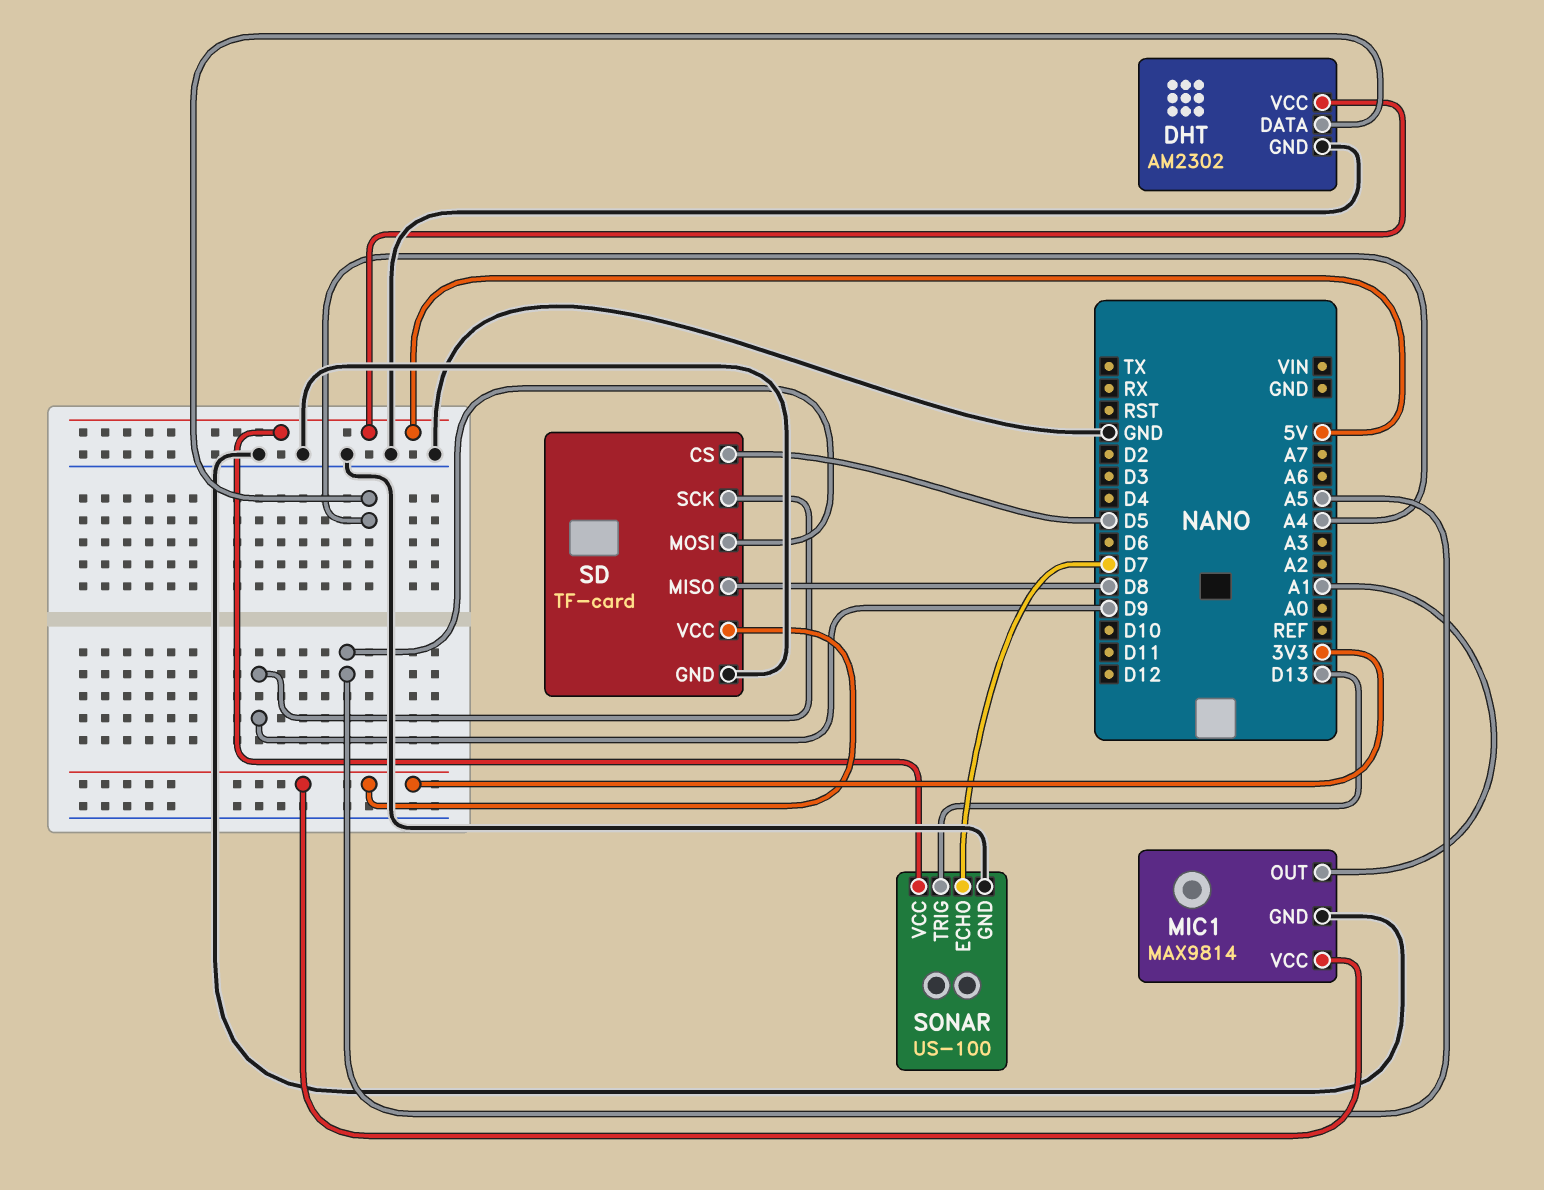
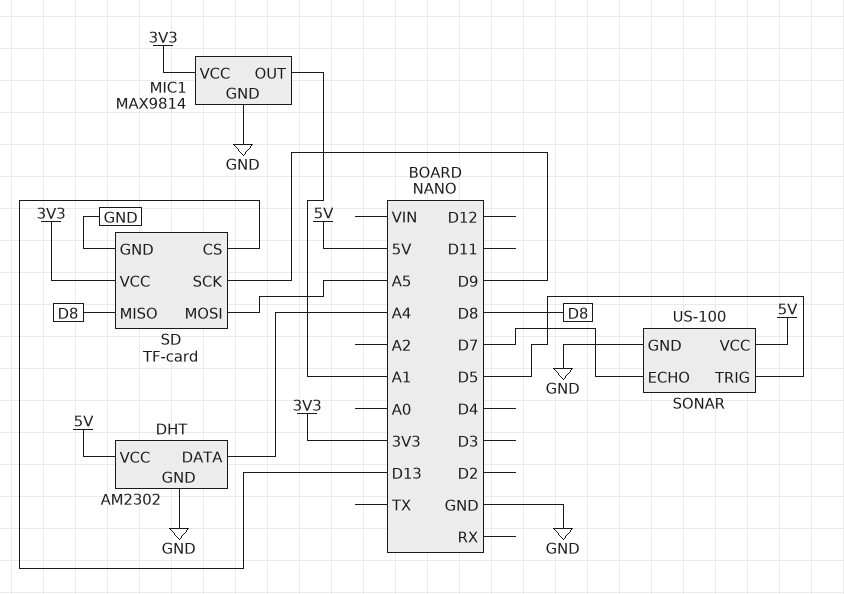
SD pin CS: D5 -> D13
SONAR pin TRIG: D13 -> D5

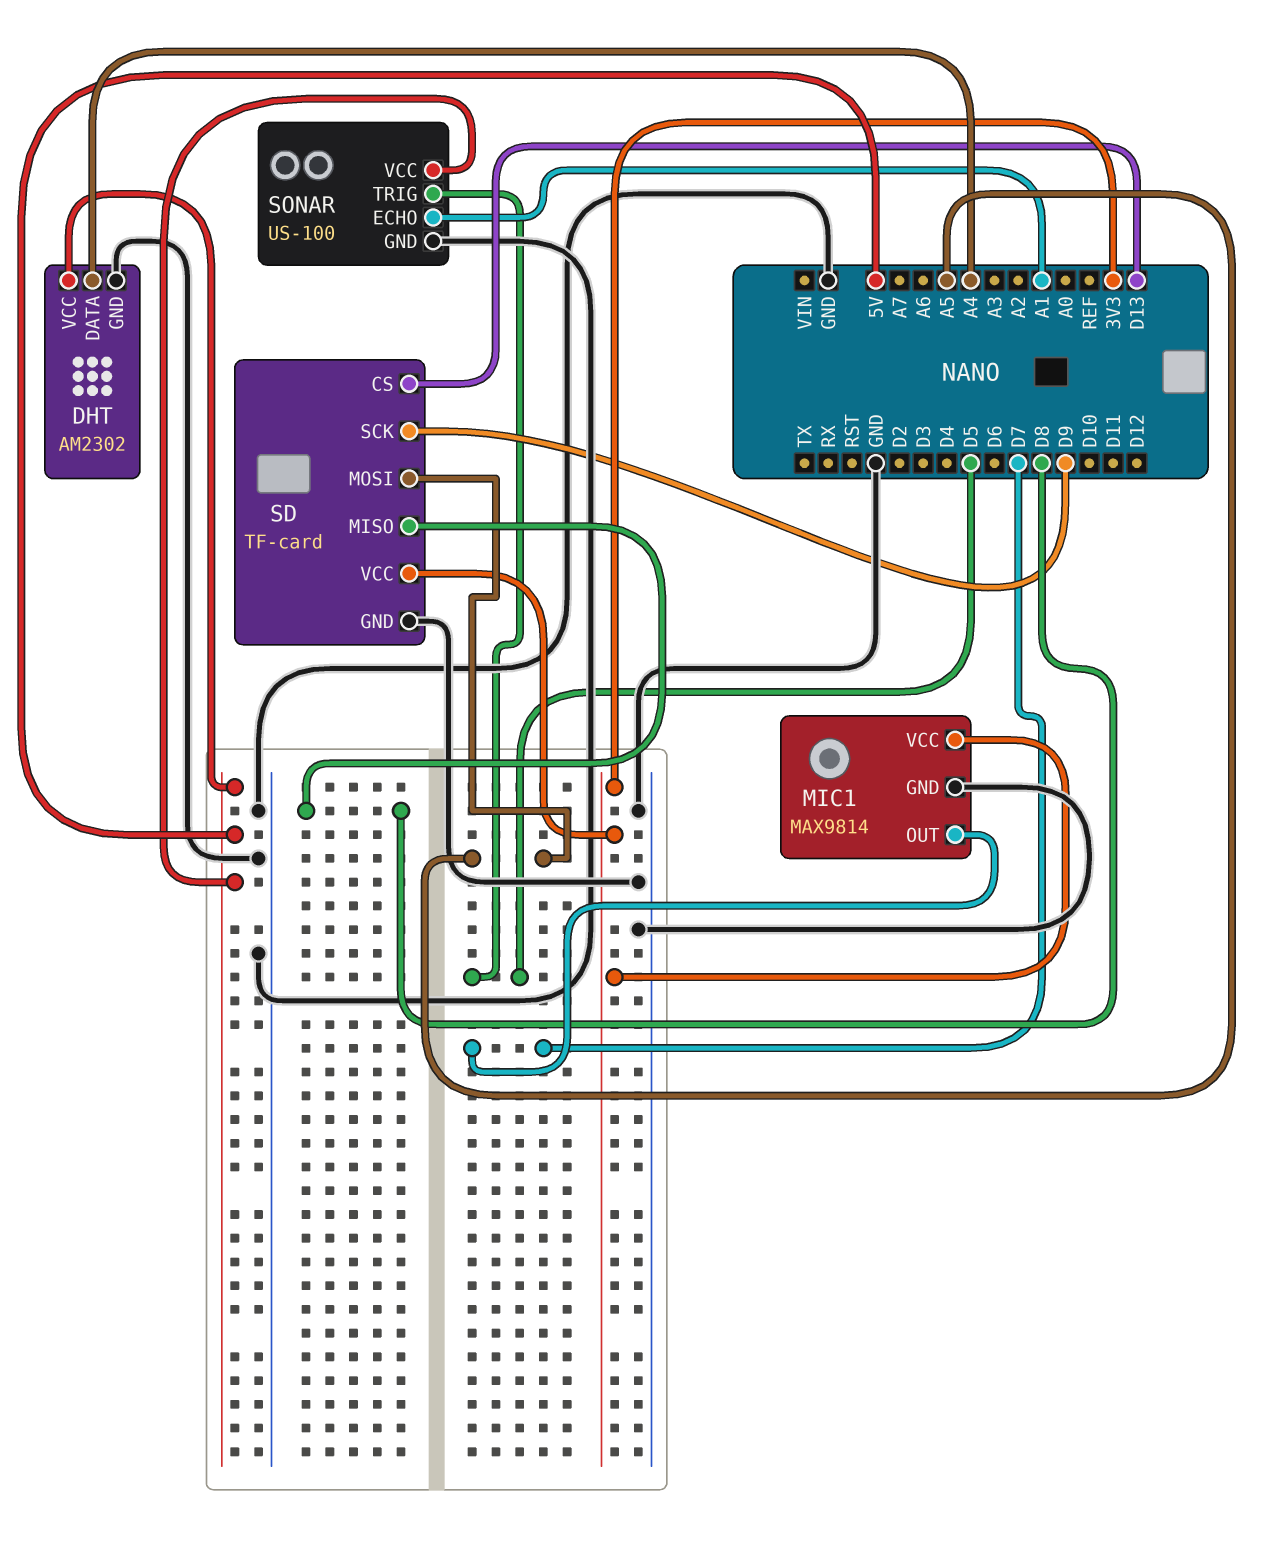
MIC1 pin OUT: A1 -> D7
SONAR pin ECHO: D7 -> A1

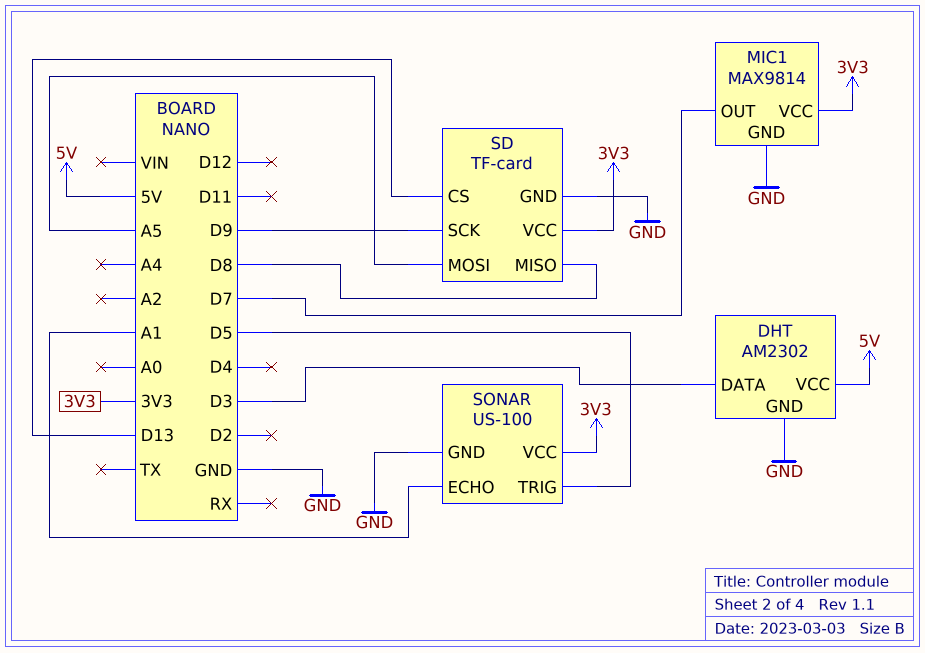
DHT pin DATA: A4 -> D3
SONAR pin VCC: 5V -> 3V3

